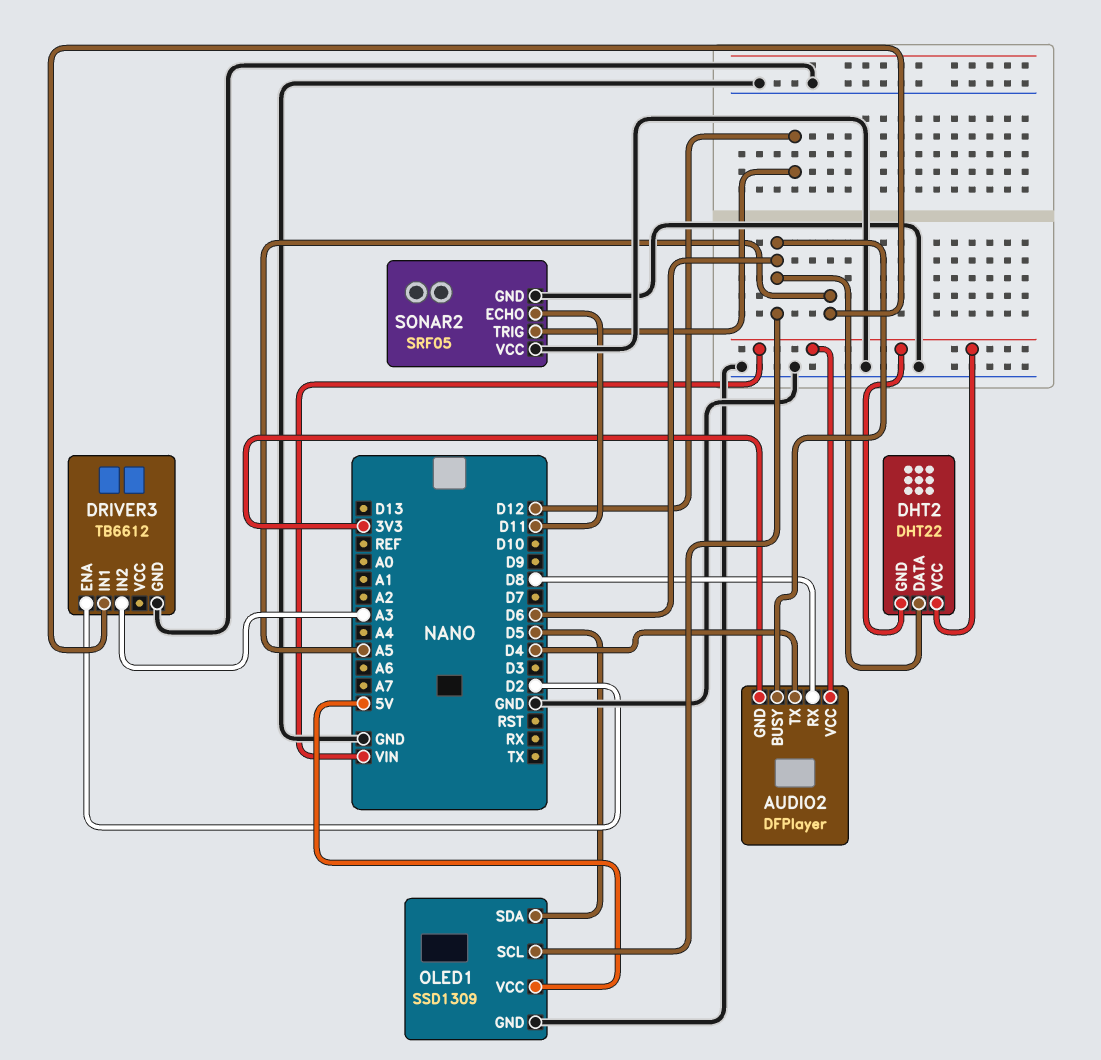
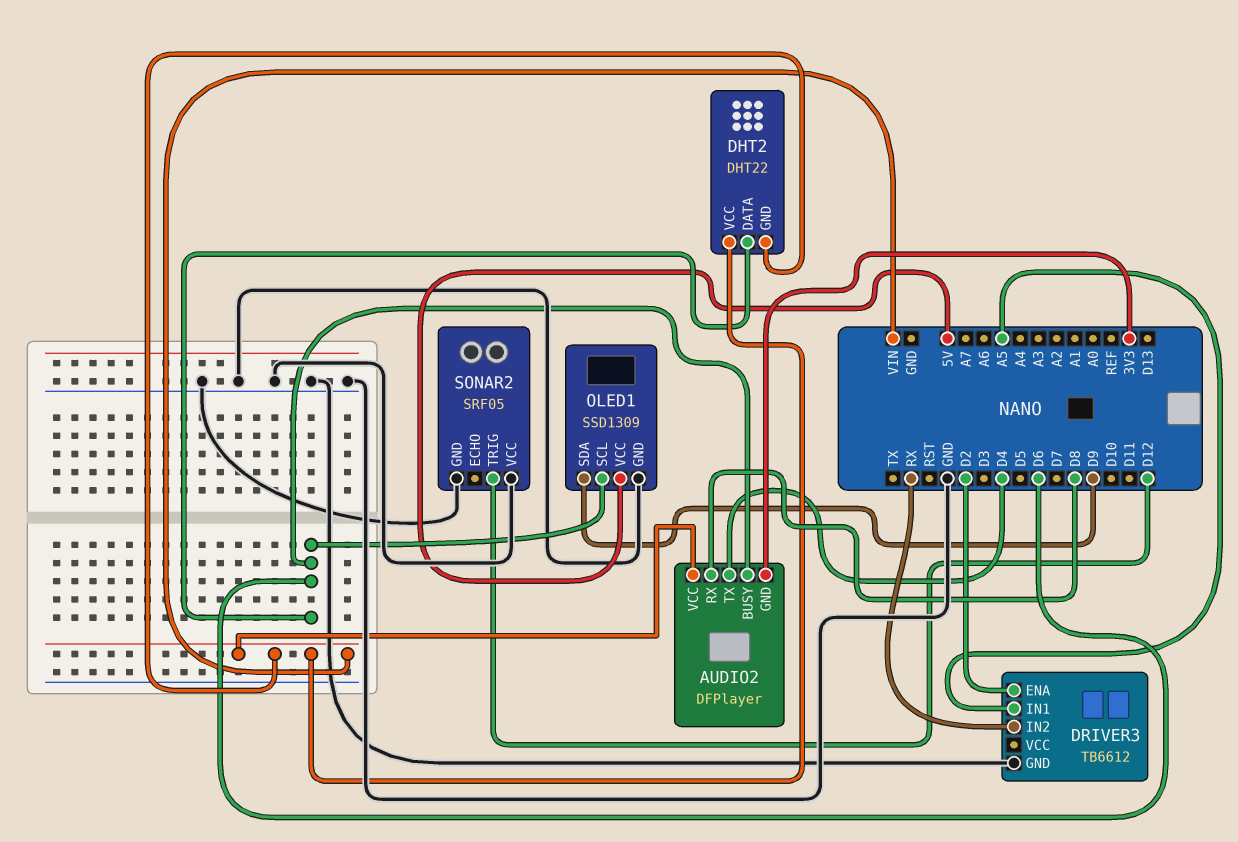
DRIVER3 pin IN2: A3 -> RX
OLED1 pin SDA: D5 -> D9
SONAR2 pin ECHO: D11 -> none

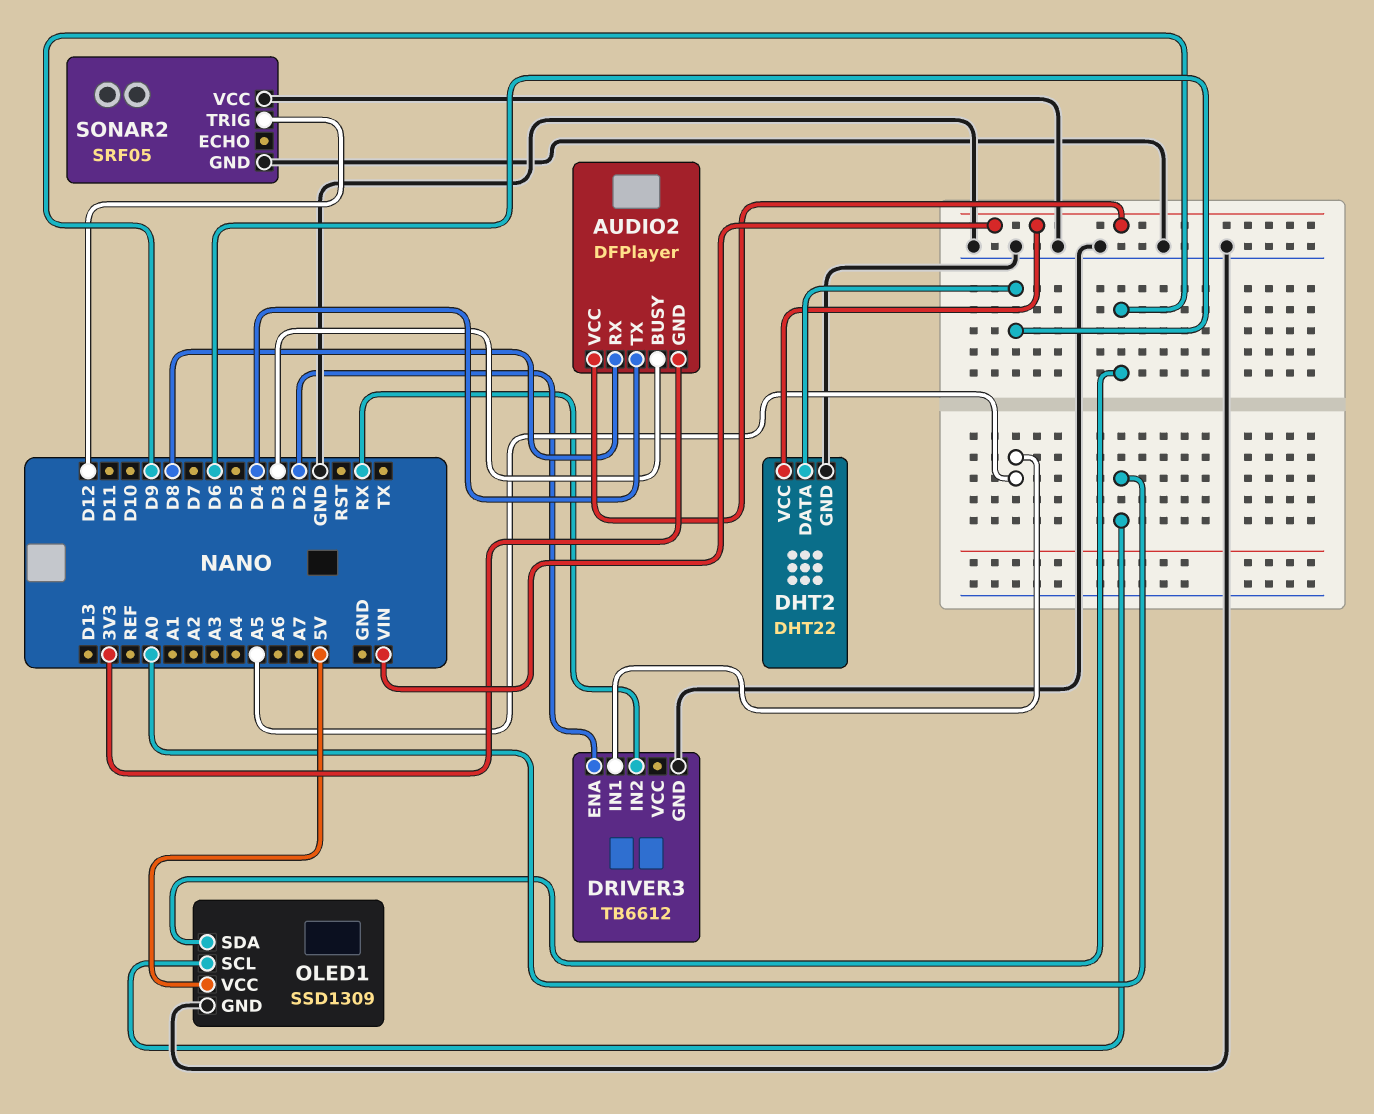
AUDIO2 pin BUSY: D6 -> D3
DHT2 pin GND: VIN -> GND
OLED1 pin SCL: D6 -> A0

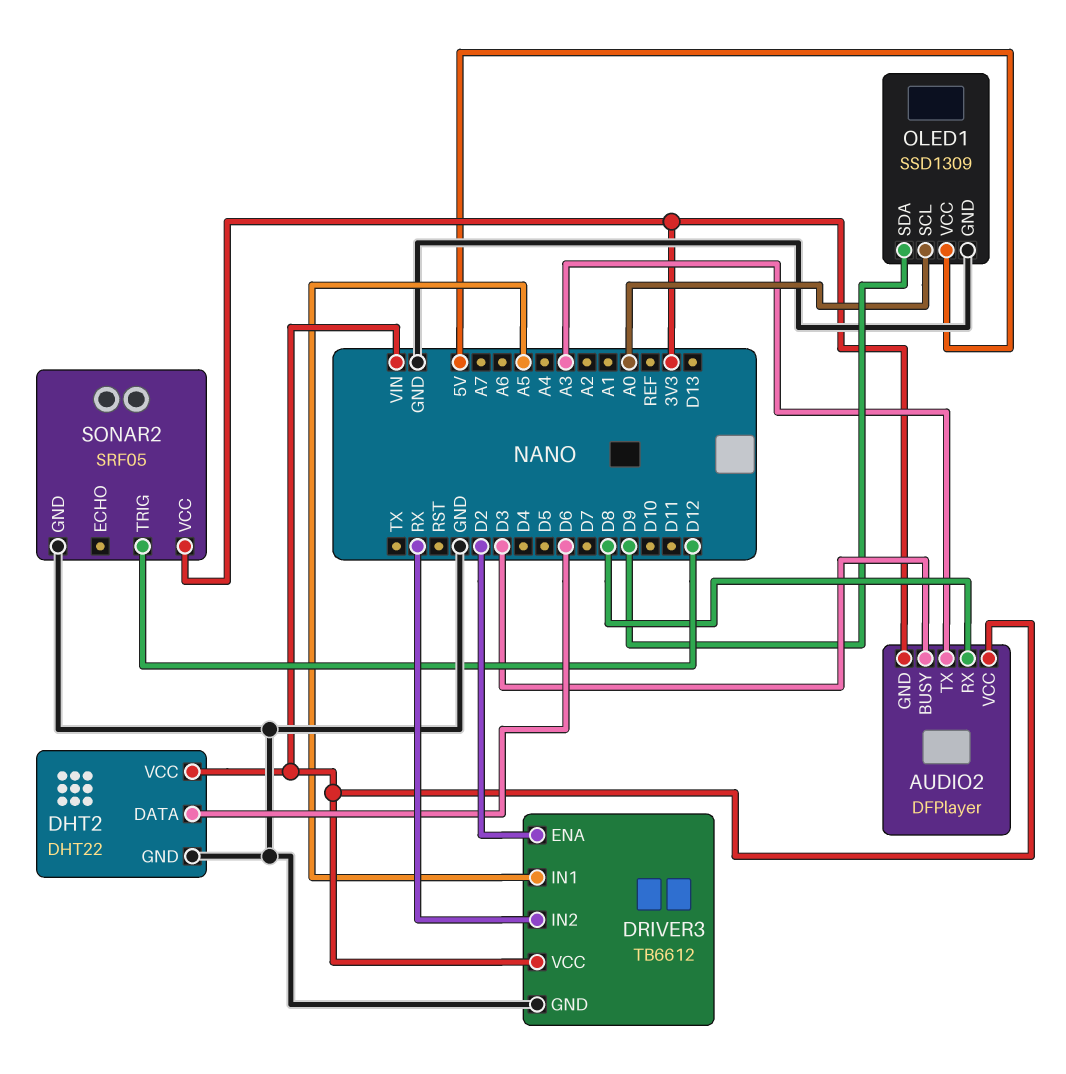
AUDIO2 pin TX: D4 -> A3
DRIVER3 pin VCC: none -> VIN
SONAR2 pin VCC: GND -> 3V3

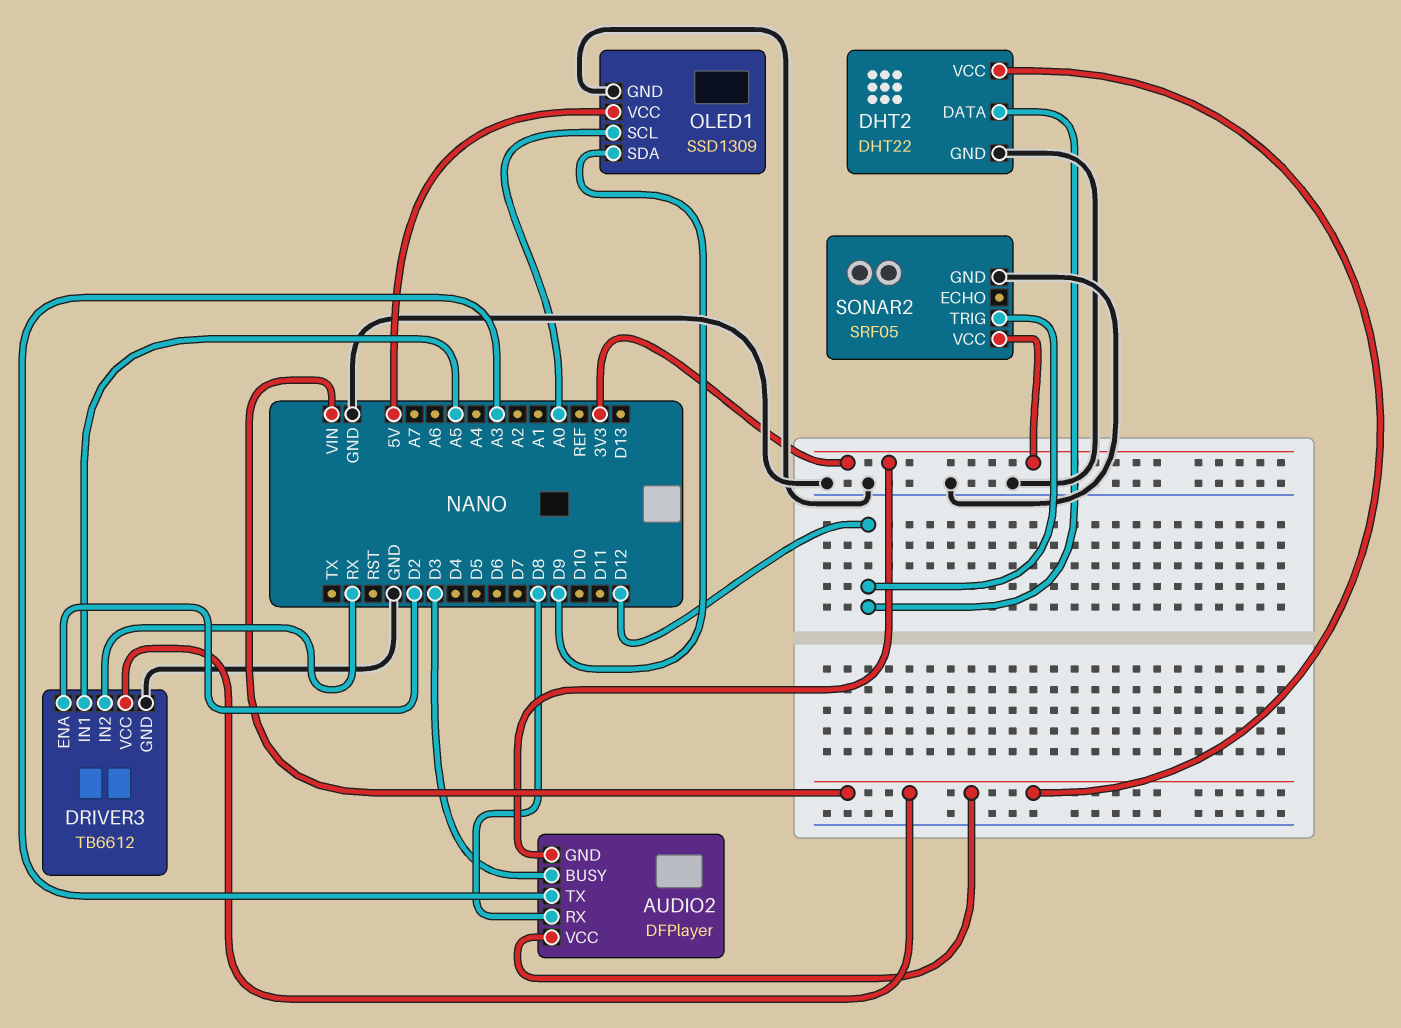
DHT2 pin DATA: D6 -> D12

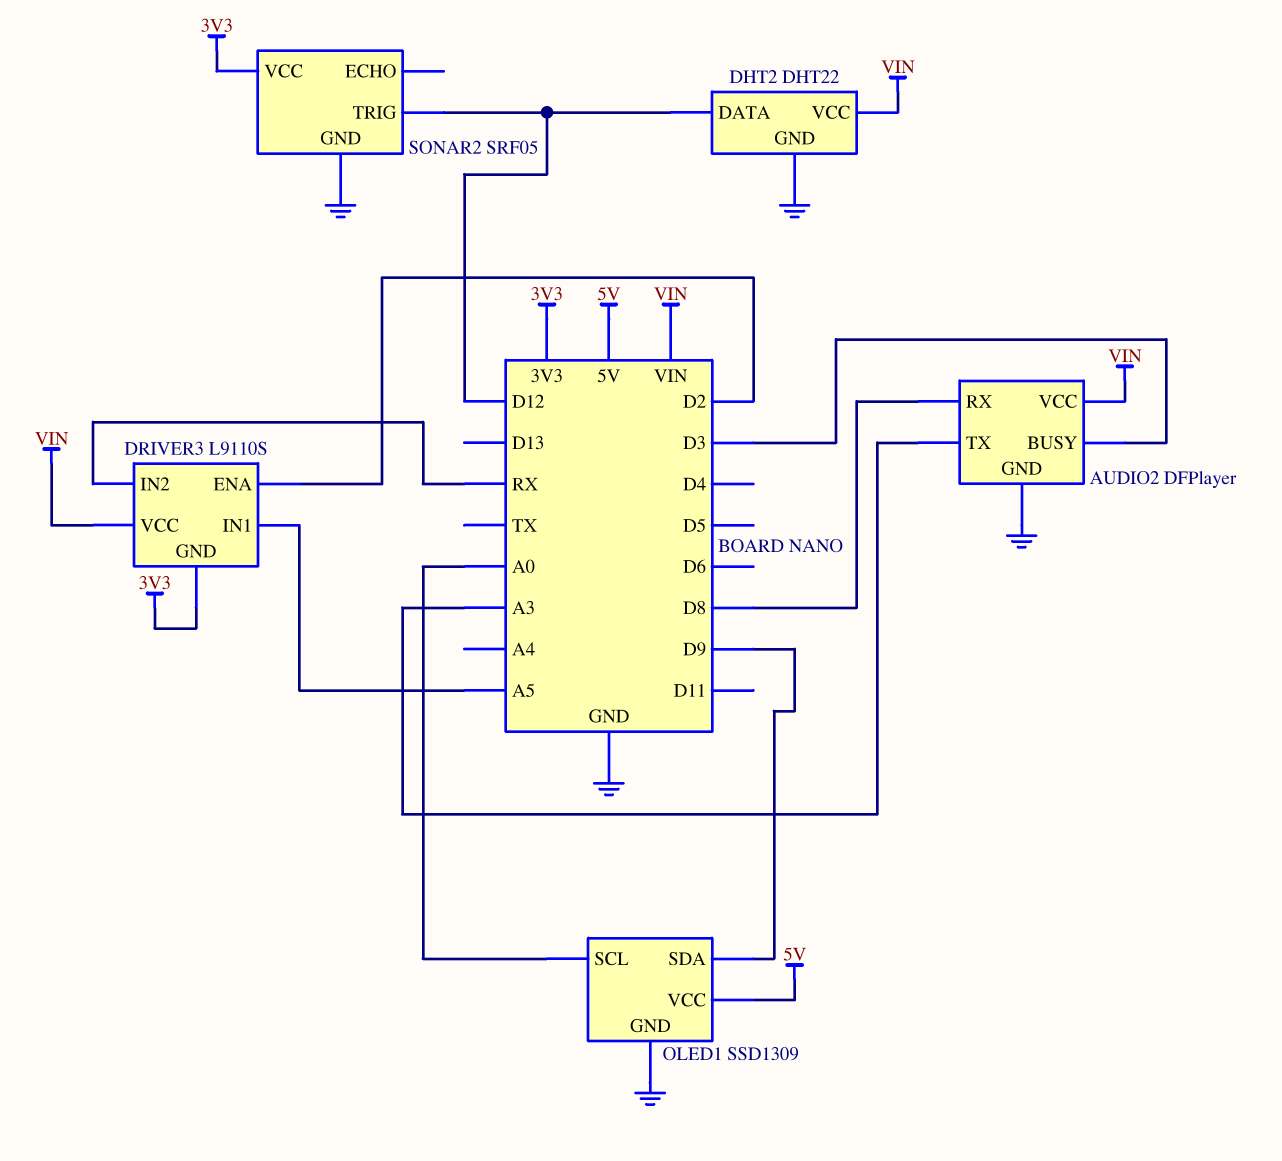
AUDIO2 pin GND: 3V3 -> GND
DRIVER3: TB6612 -> L9110S
DRIVER3 pin GND: GND -> 3V3

